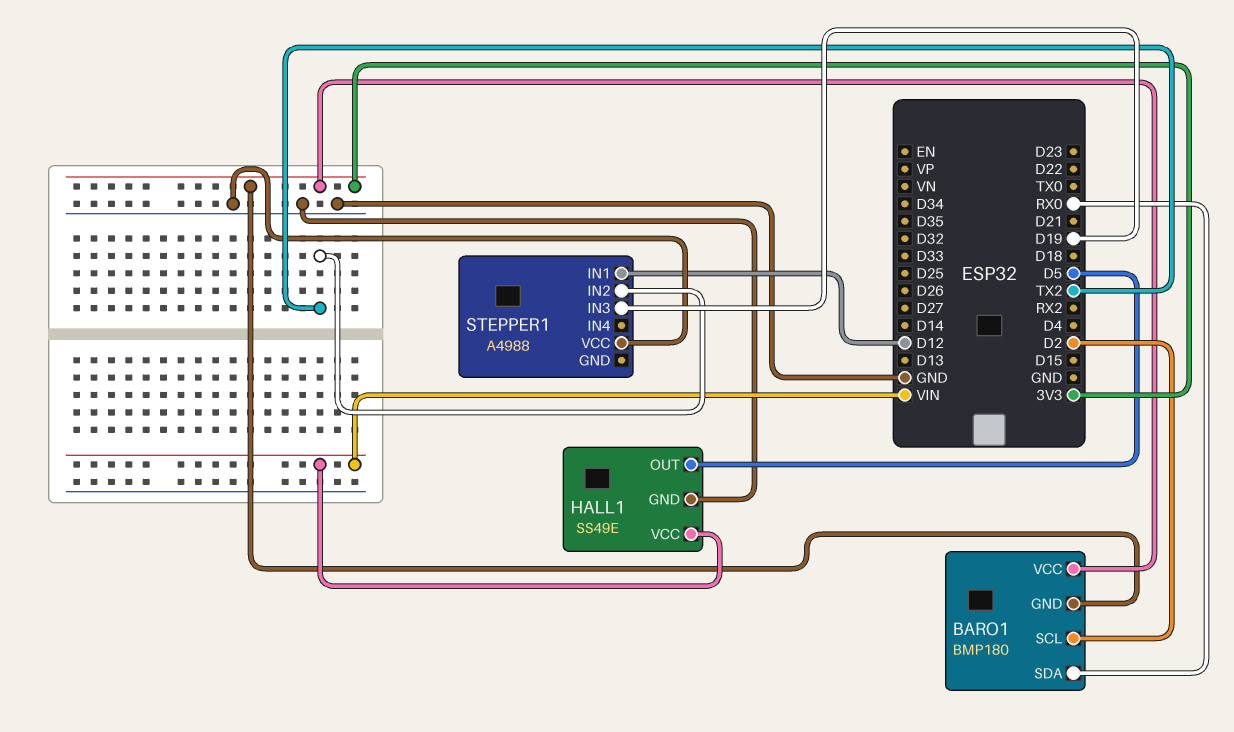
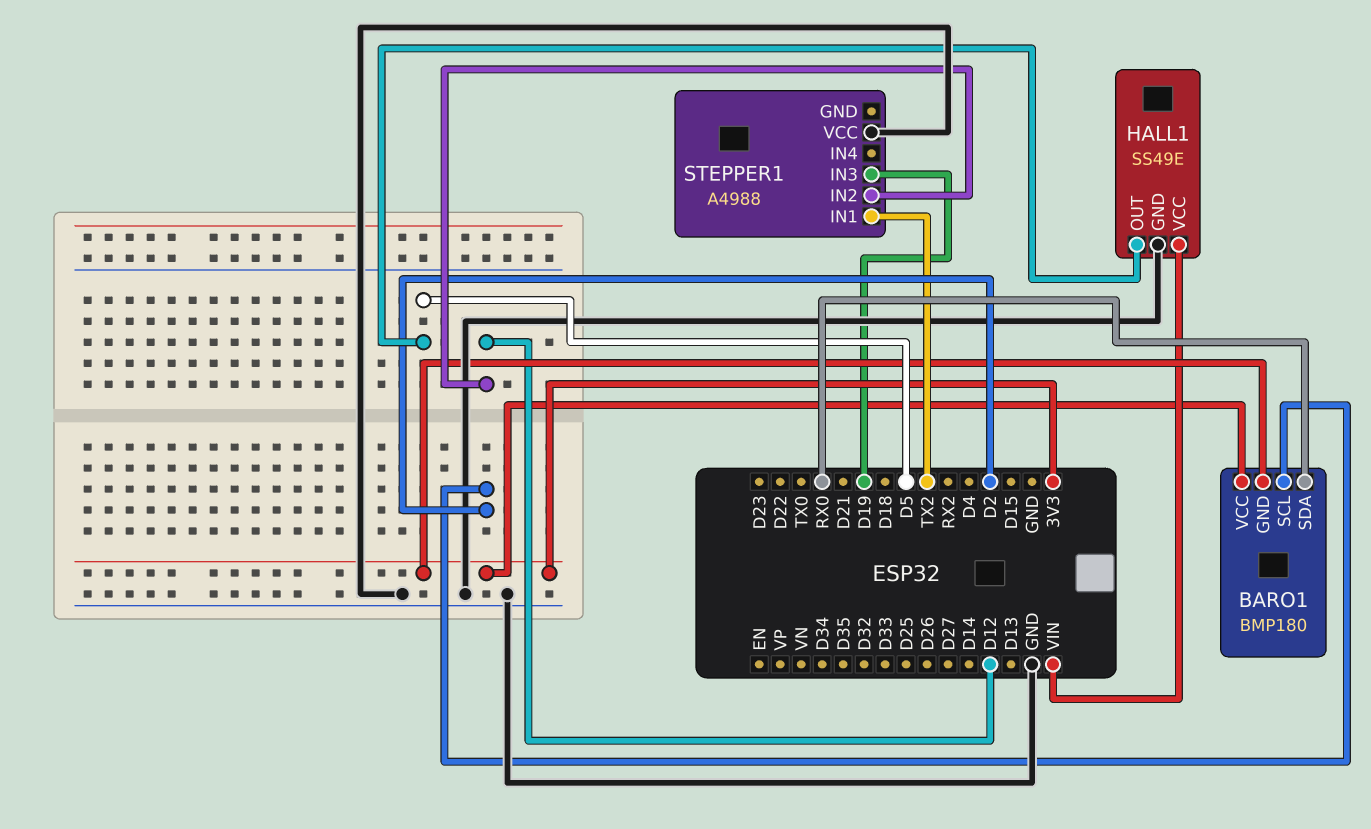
STEPPER1 pin IN1: D12 -> TX2
STEPPER1 pin IN2: TX2 -> D12

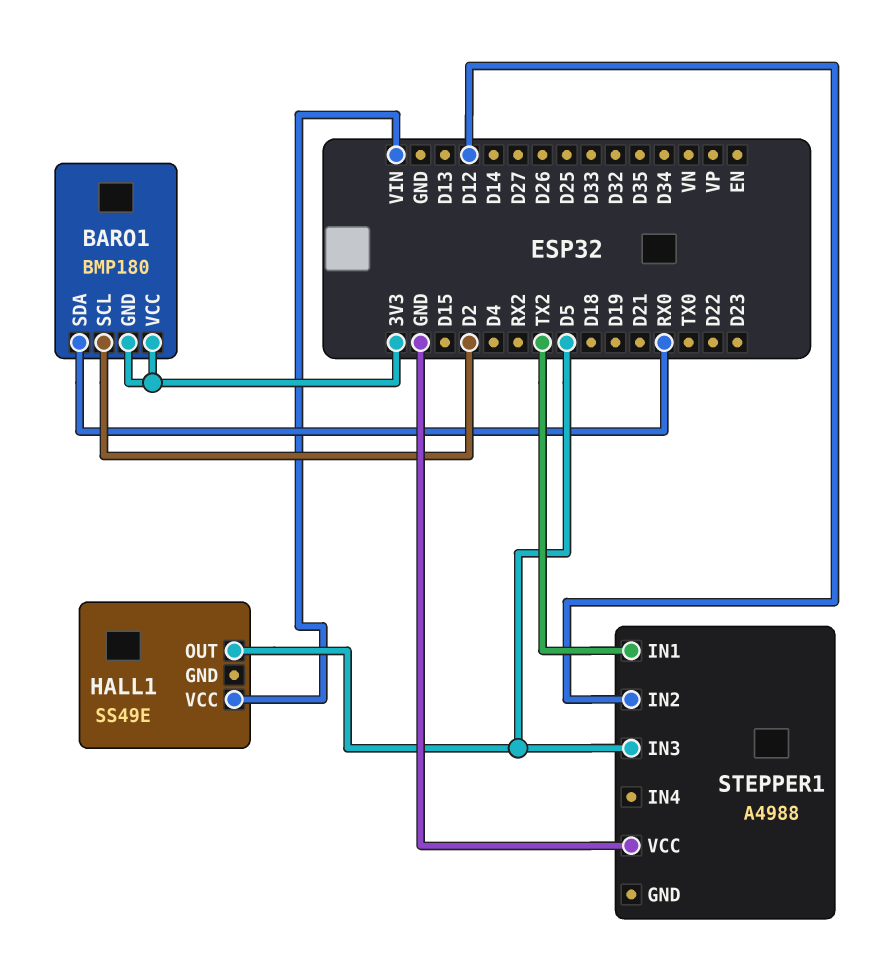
HALL1 pin GND: GND -> none
STEPPER1 pin IN3: D19 -> D5

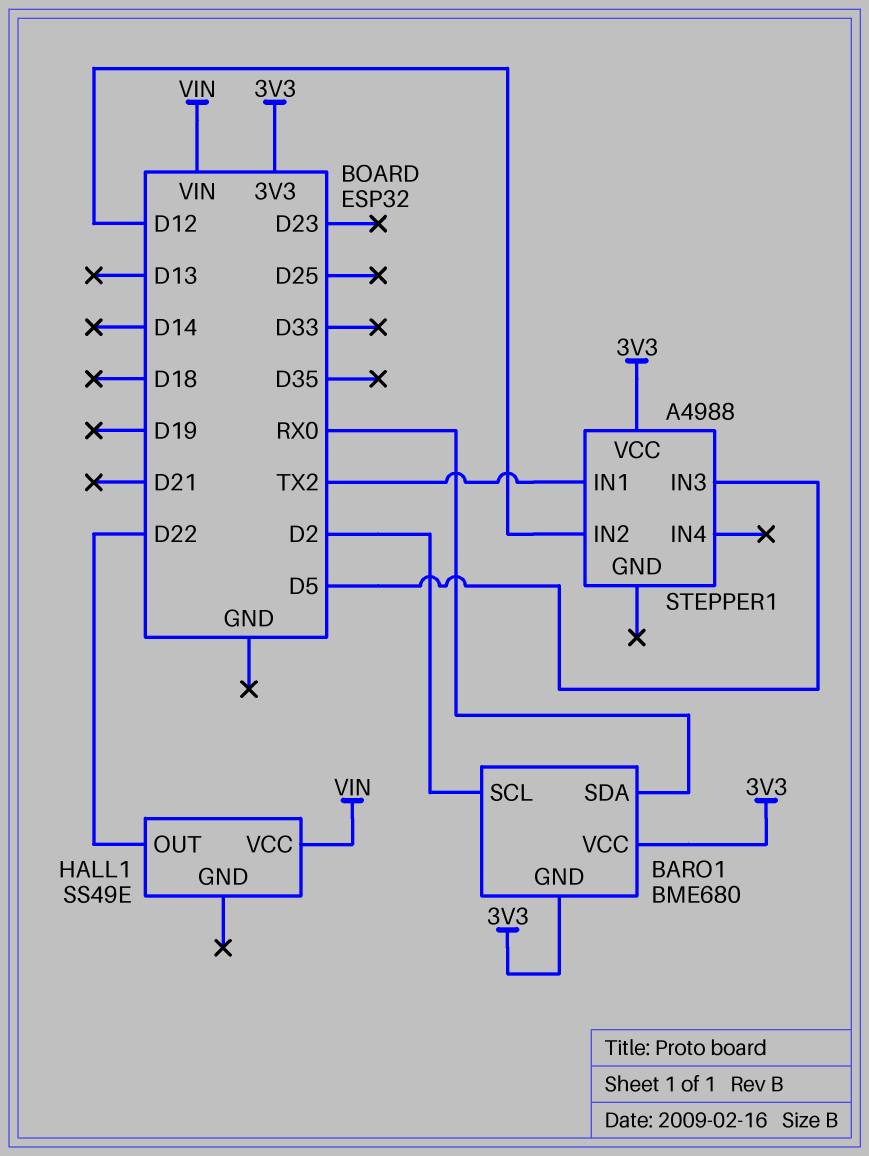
BARO1: BMP180 -> BME680
HALL1 pin OUT: D5 -> D22
STEPPER1 pin VCC: GND -> 3V3

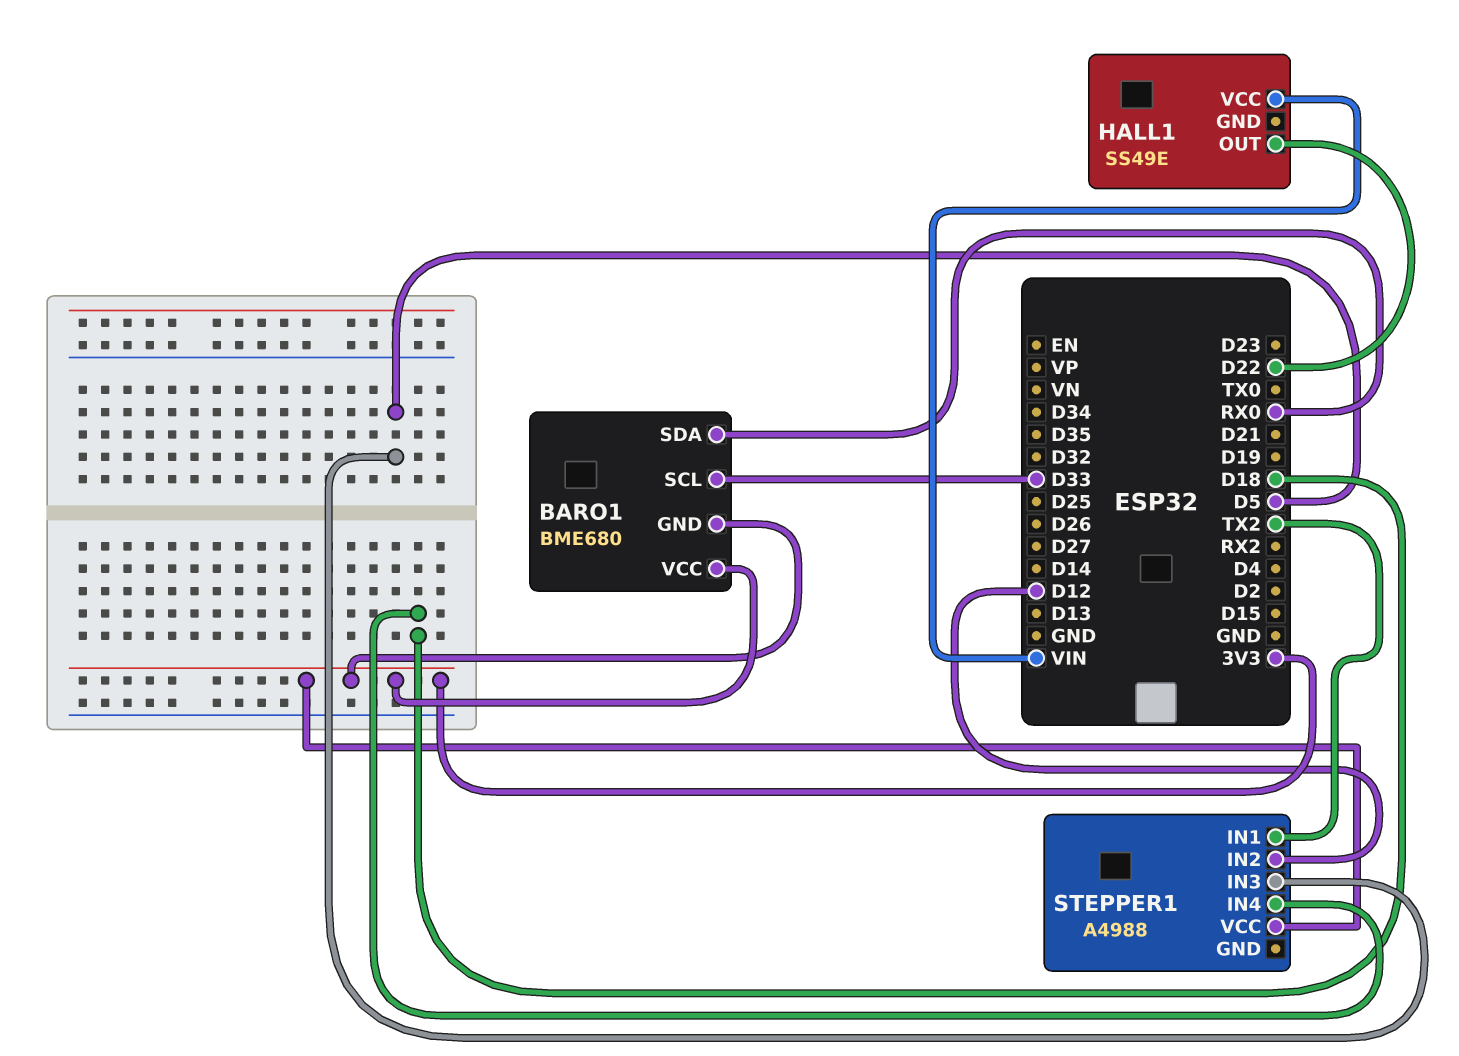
BARO1 pin SCL: D2 -> D33
STEPPER1 pin IN4: none -> D18

